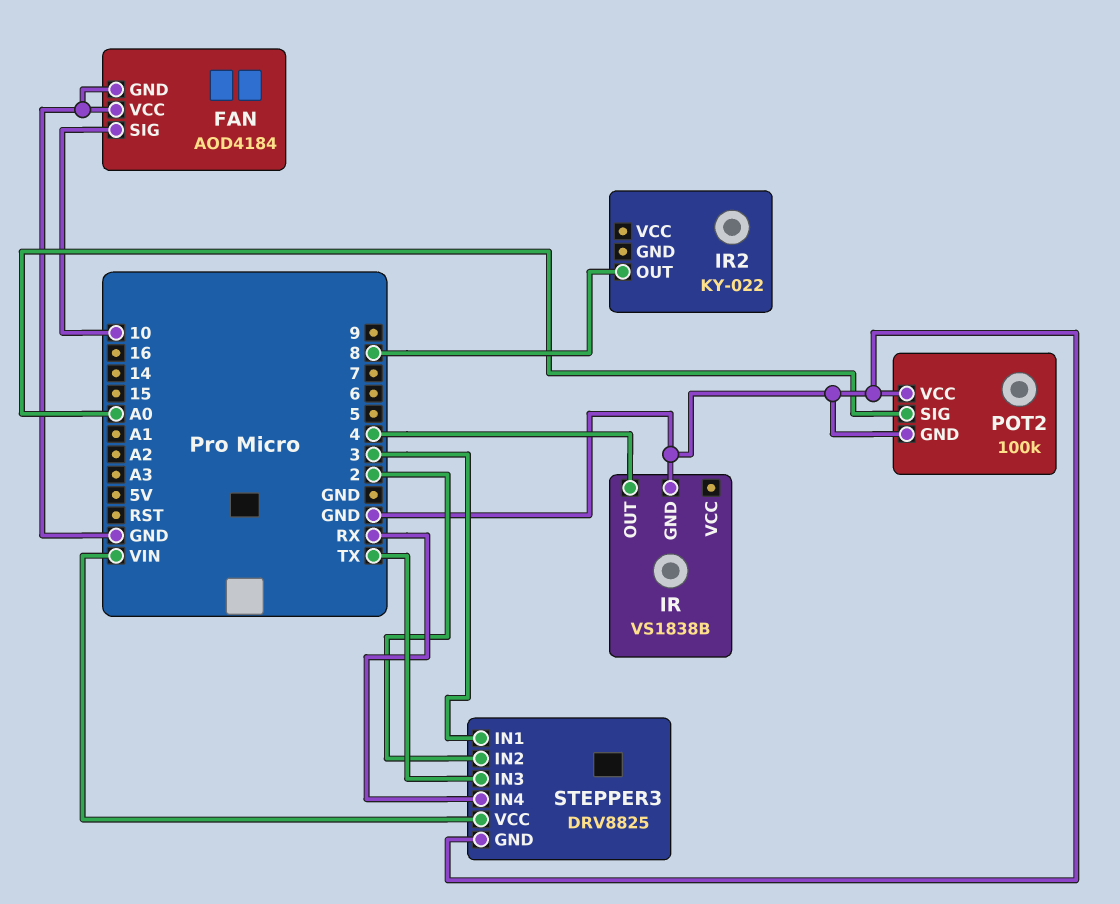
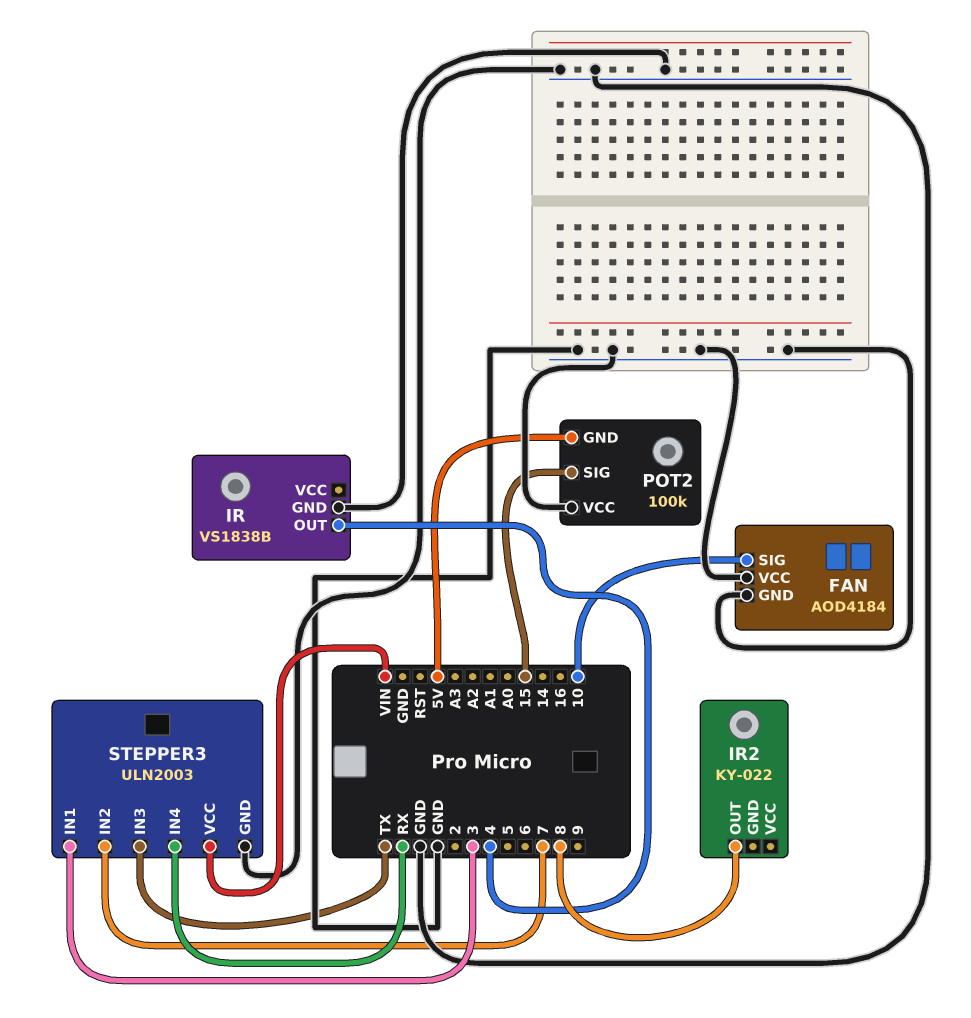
POT2 pin GND: GND -> 5V
POT2 pin SIG: A0 -> 15
STEPPER3: DRV8825 -> ULN2003
STEPPER3 pin IN2: 2 -> 7

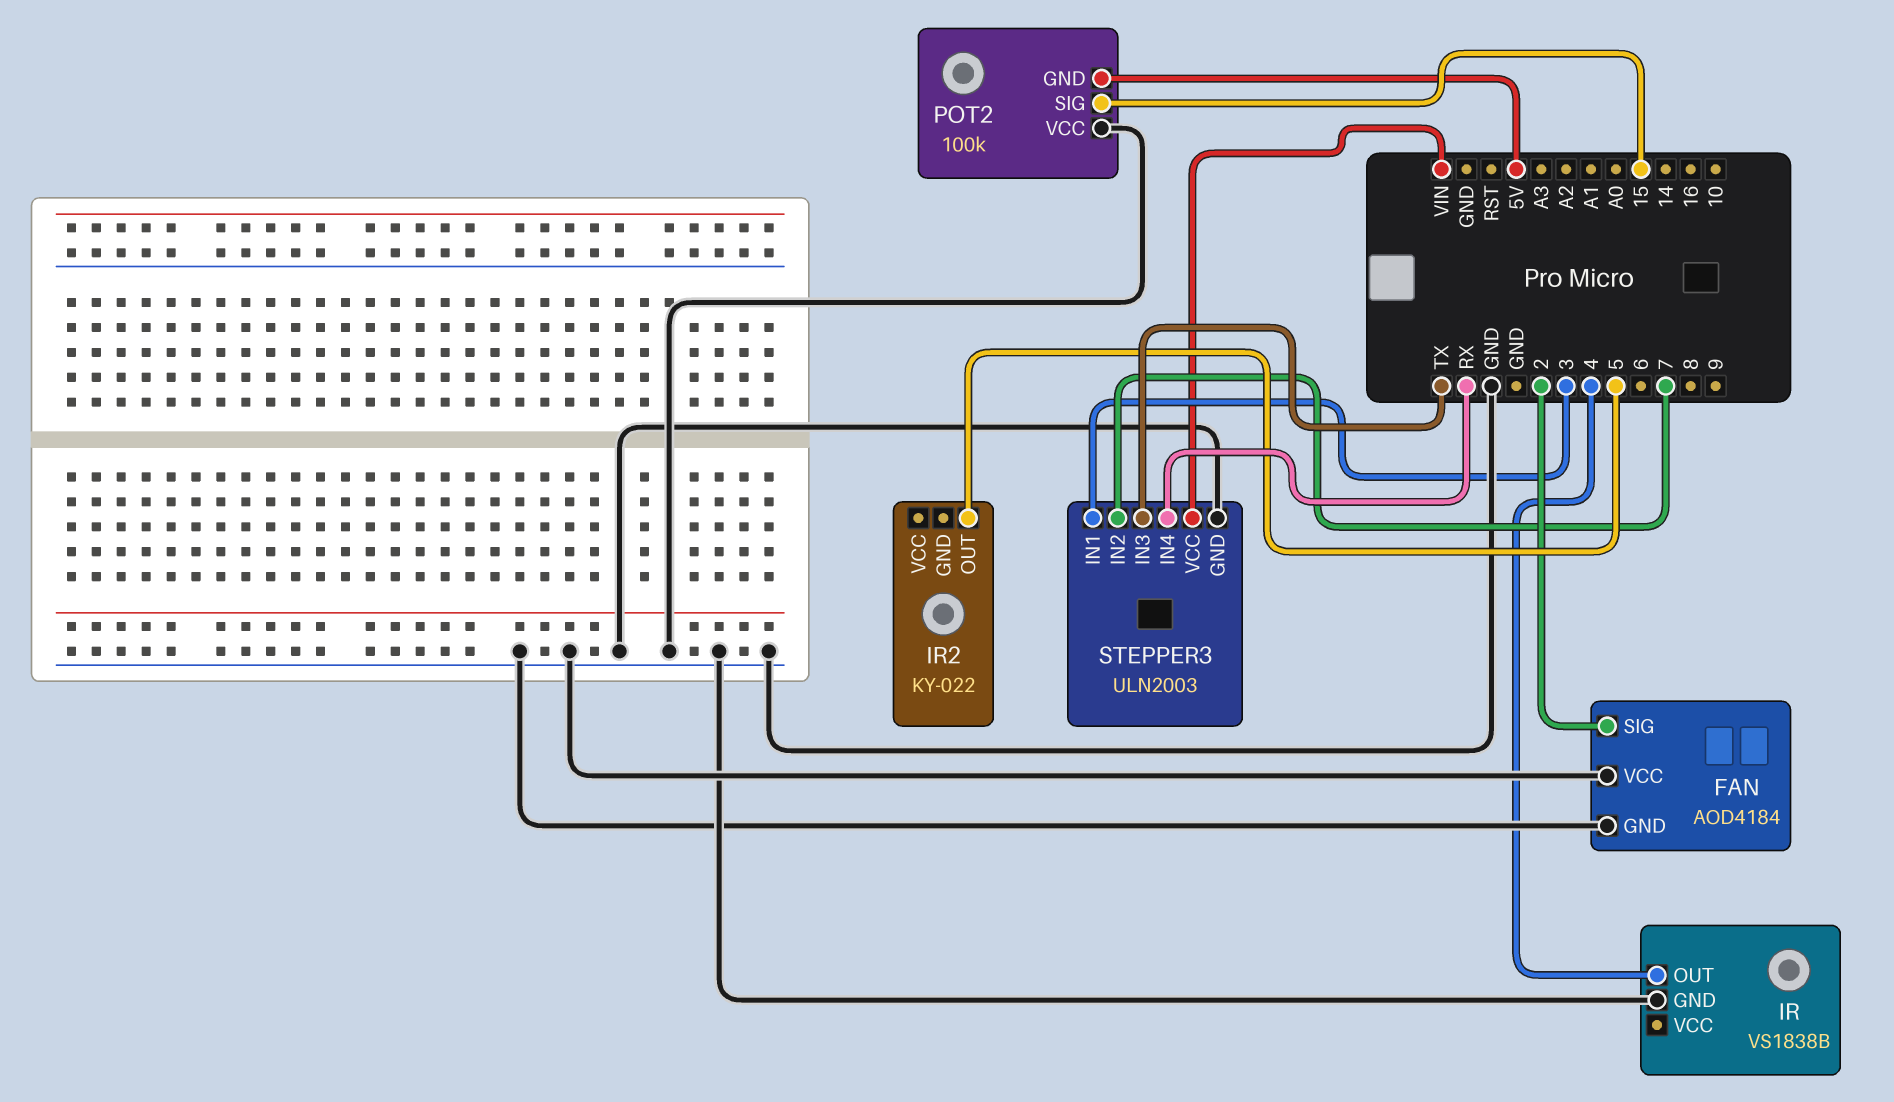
FAN pin SIG: 10 -> 2
IR2 pin OUT: 8 -> 5

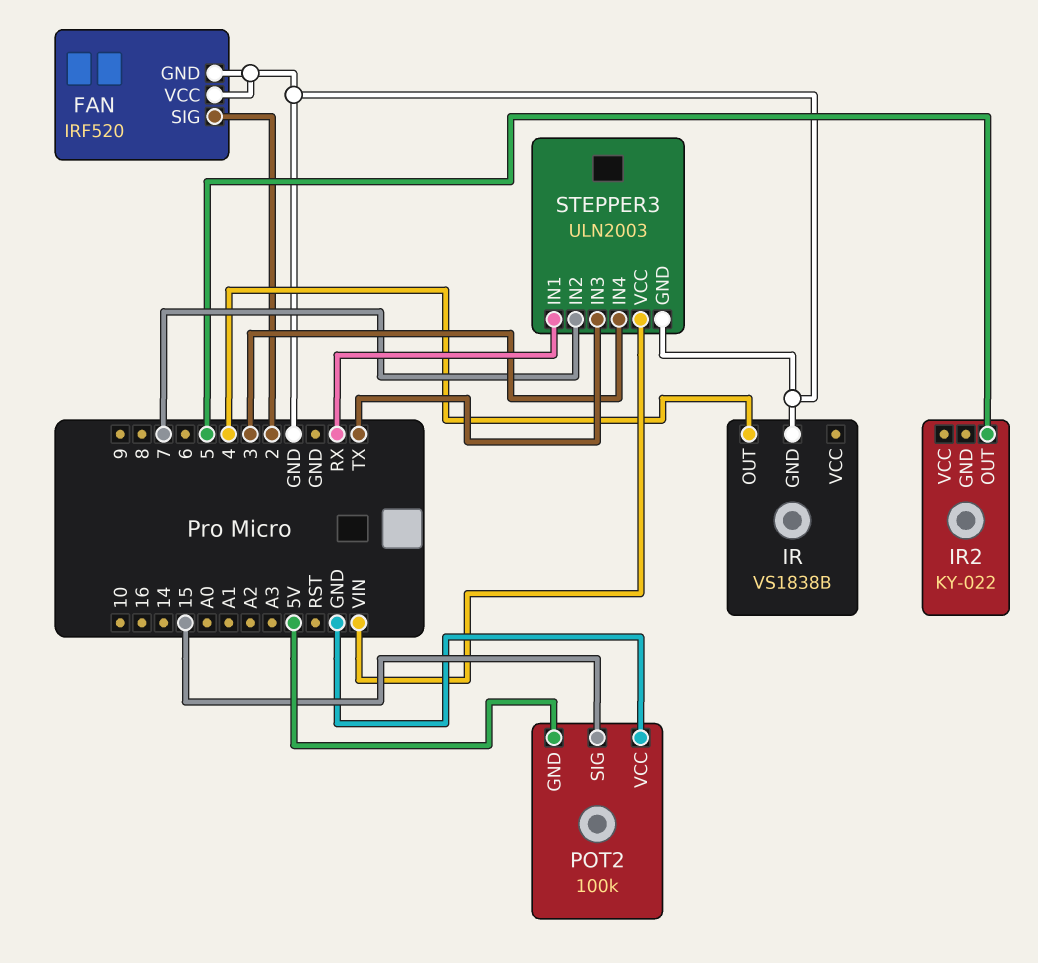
FAN: AOD4184 -> IRF520
STEPPER3 pin IN1: 3 -> RX
STEPPER3 pin IN4: RX -> 3

